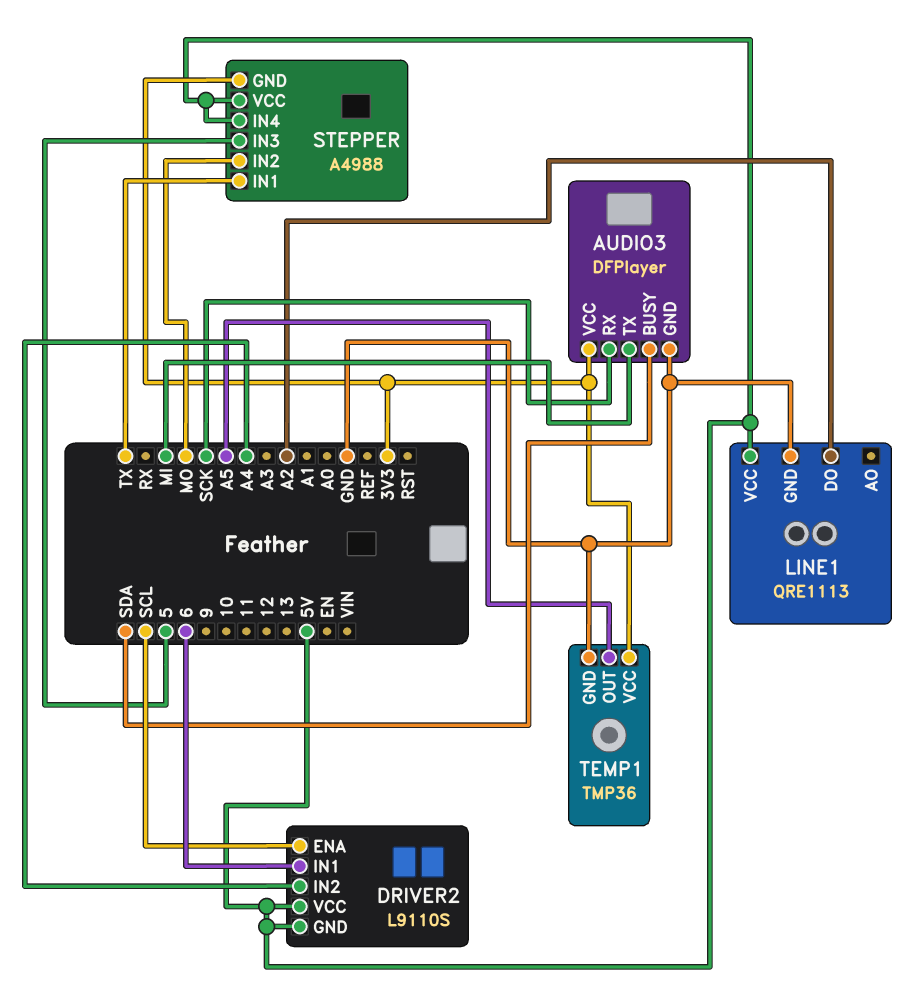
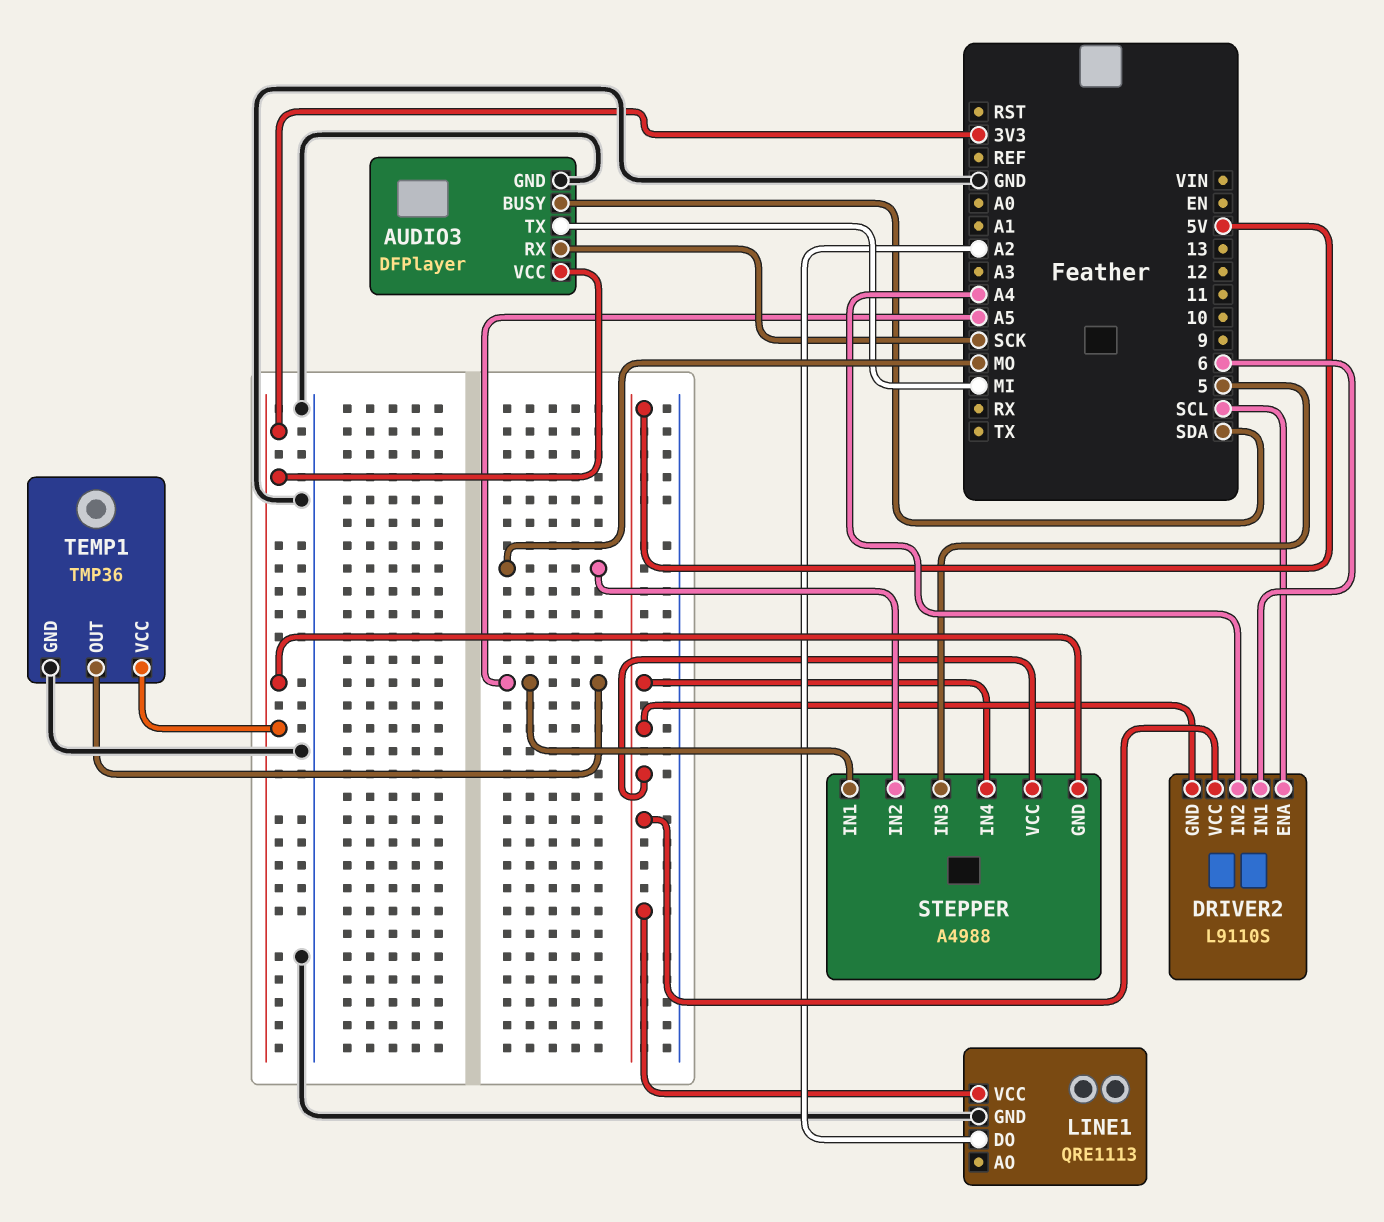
STEPPER pin IN1: TX -> A5

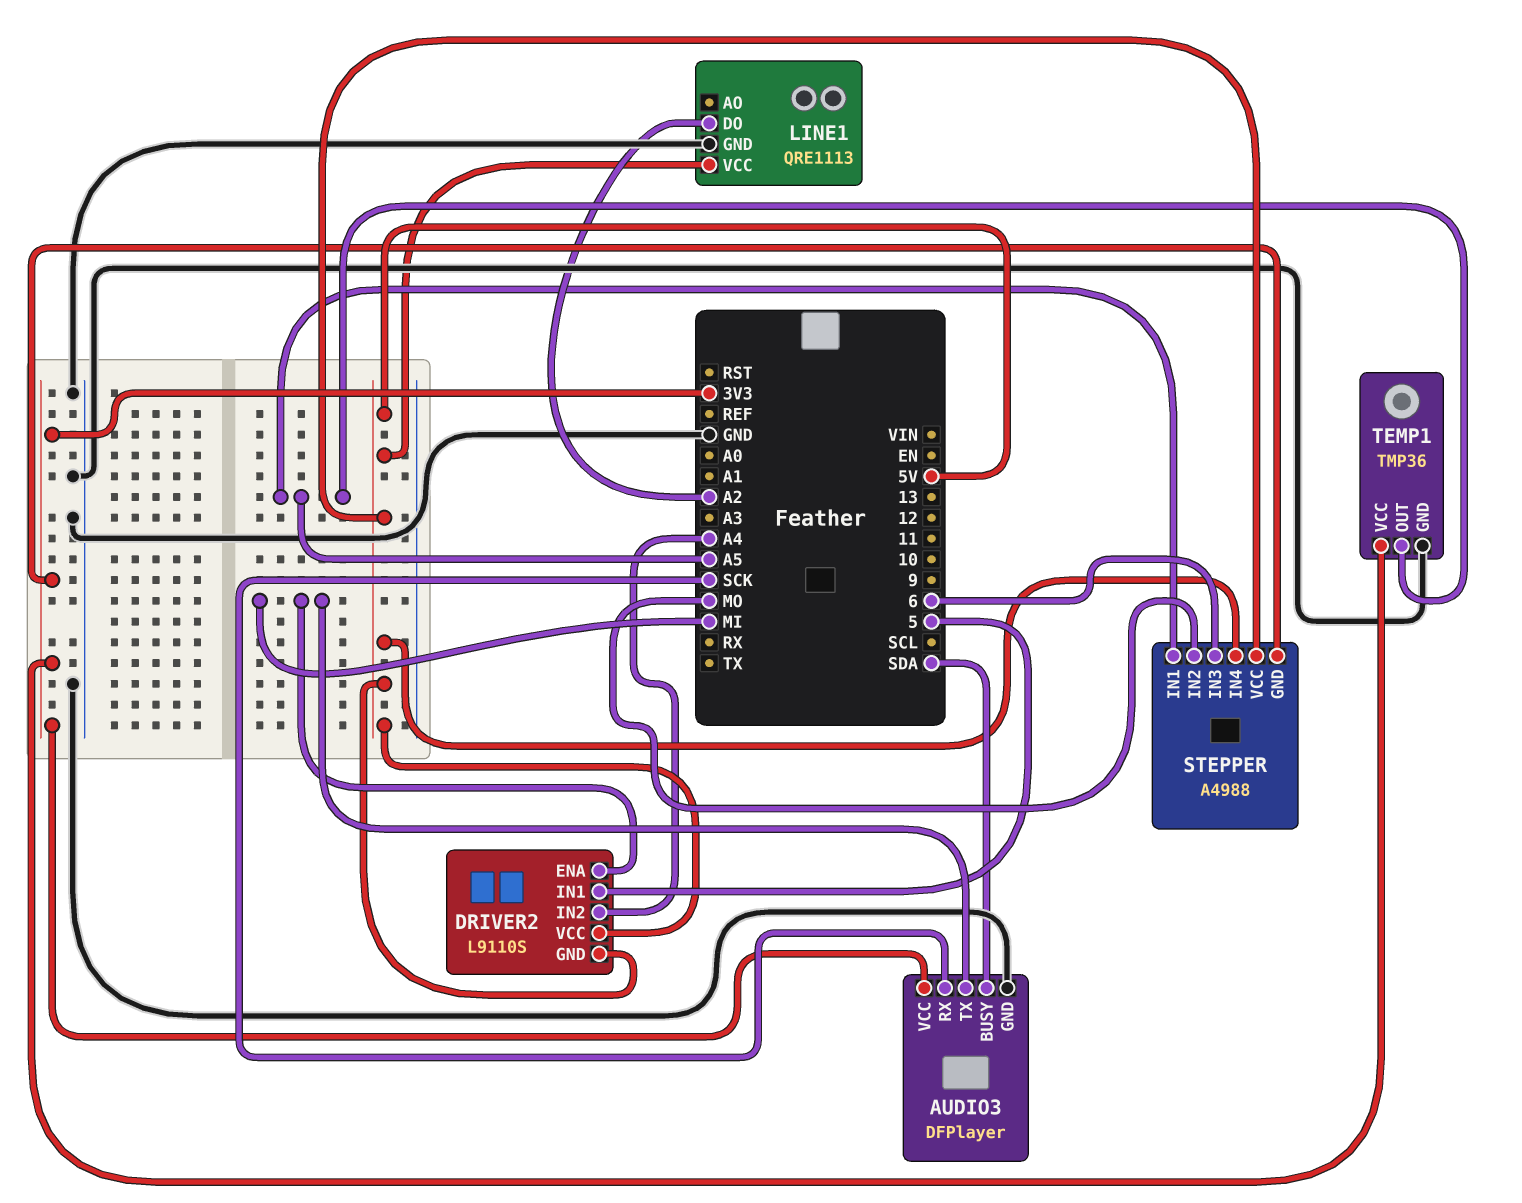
DRIVER2 pin ENA: SCL -> MI
DRIVER2 pin IN1: 6 -> 5
STEPPER pin IN3: 5 -> 6

